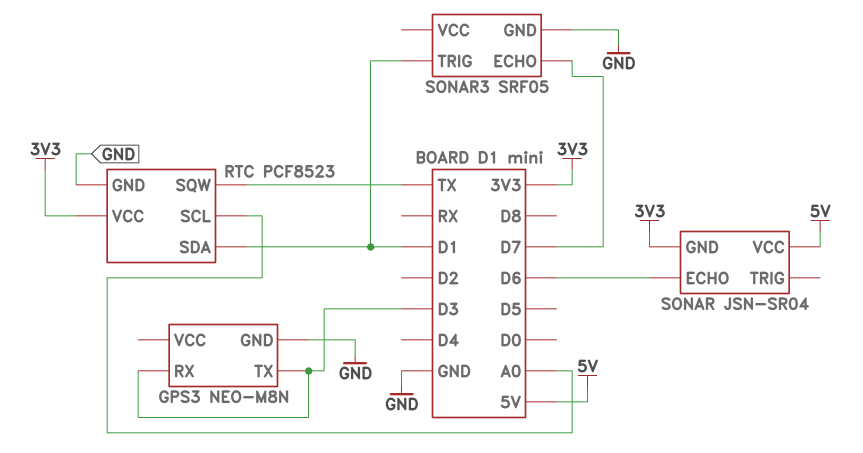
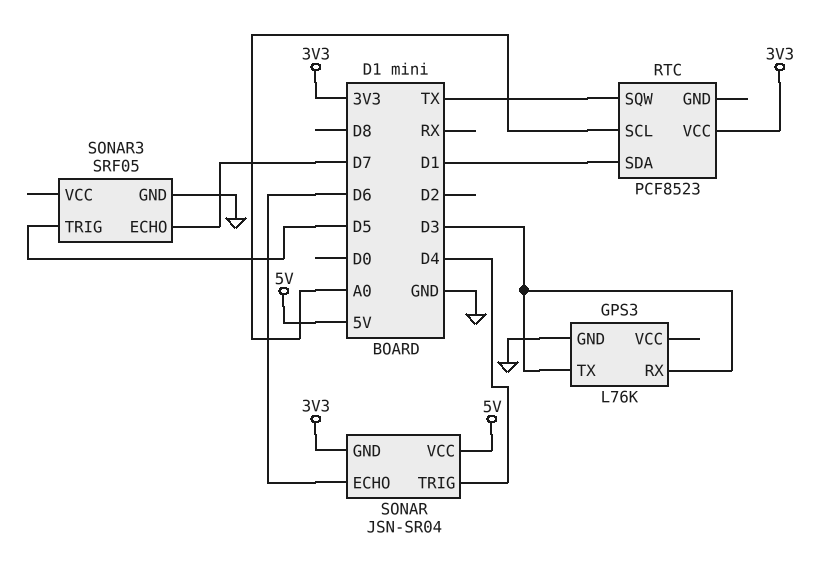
GPS3: NEO-M8N -> L76K
RTC pin GND: GND -> none
SONAR pin TRIG: none -> D4
SONAR3 pin TRIG: D1 -> D5

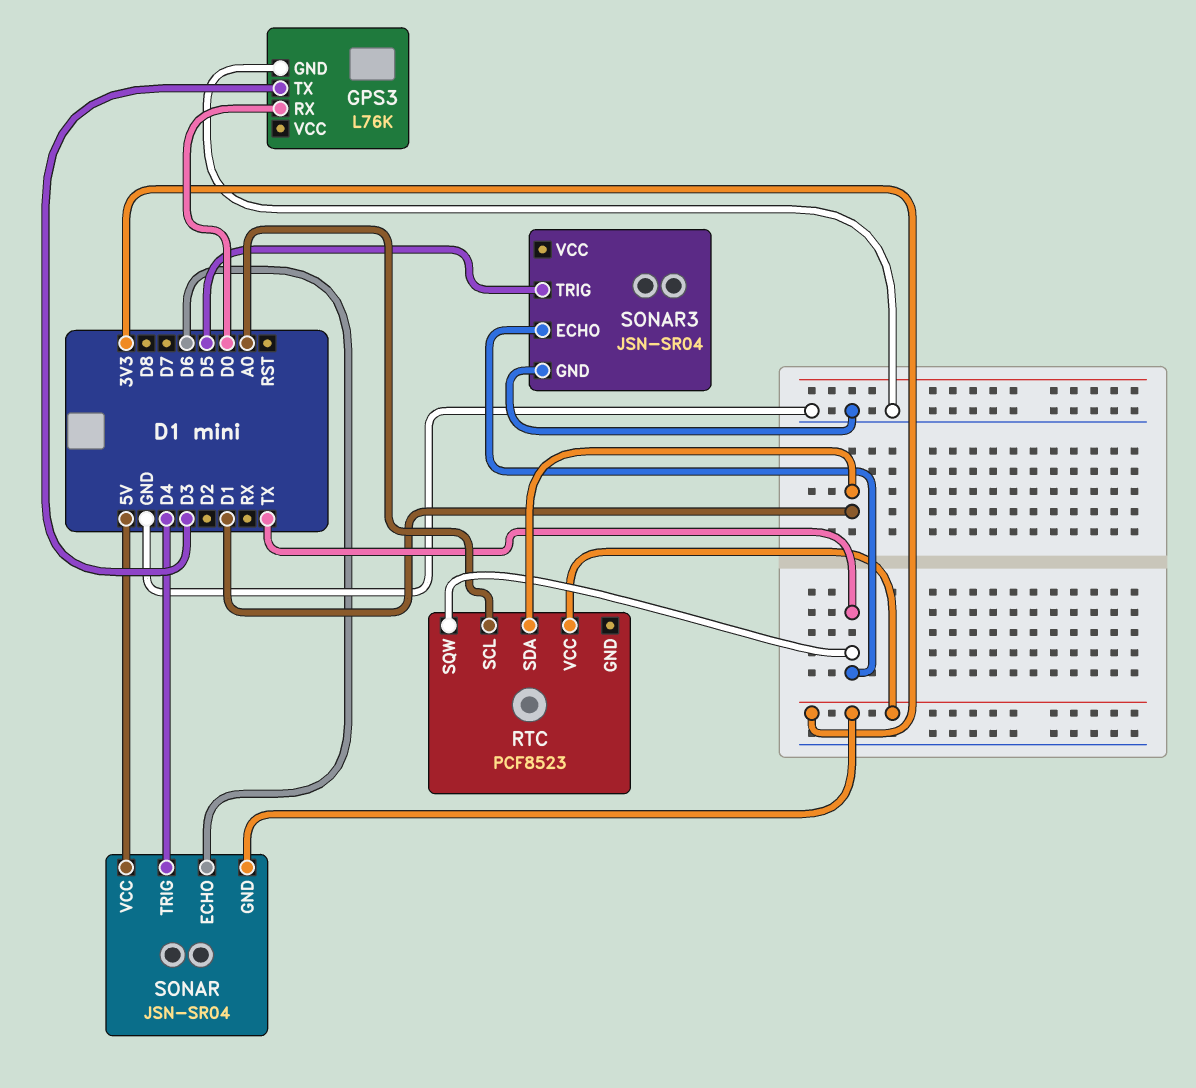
GPS3 pin RX: D3 -> D0
SONAR3: SRF05 -> JSN-SR04
SONAR3 pin ECHO: D7 -> TX

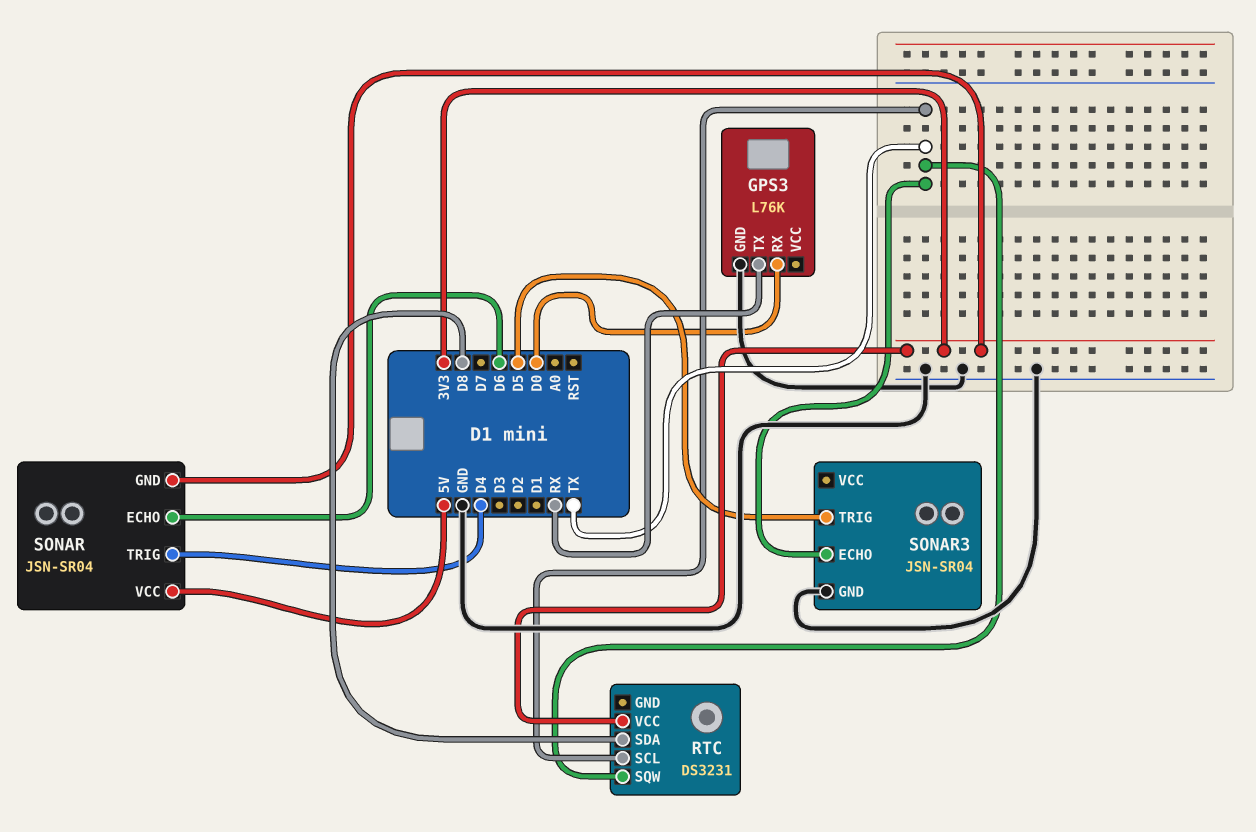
GPS3 pin TX: D3 -> RX
RTC: PCF8523 -> DS3231
RTC pin SCL: A0 -> TX
RTC pin SDA: D1 -> D8

